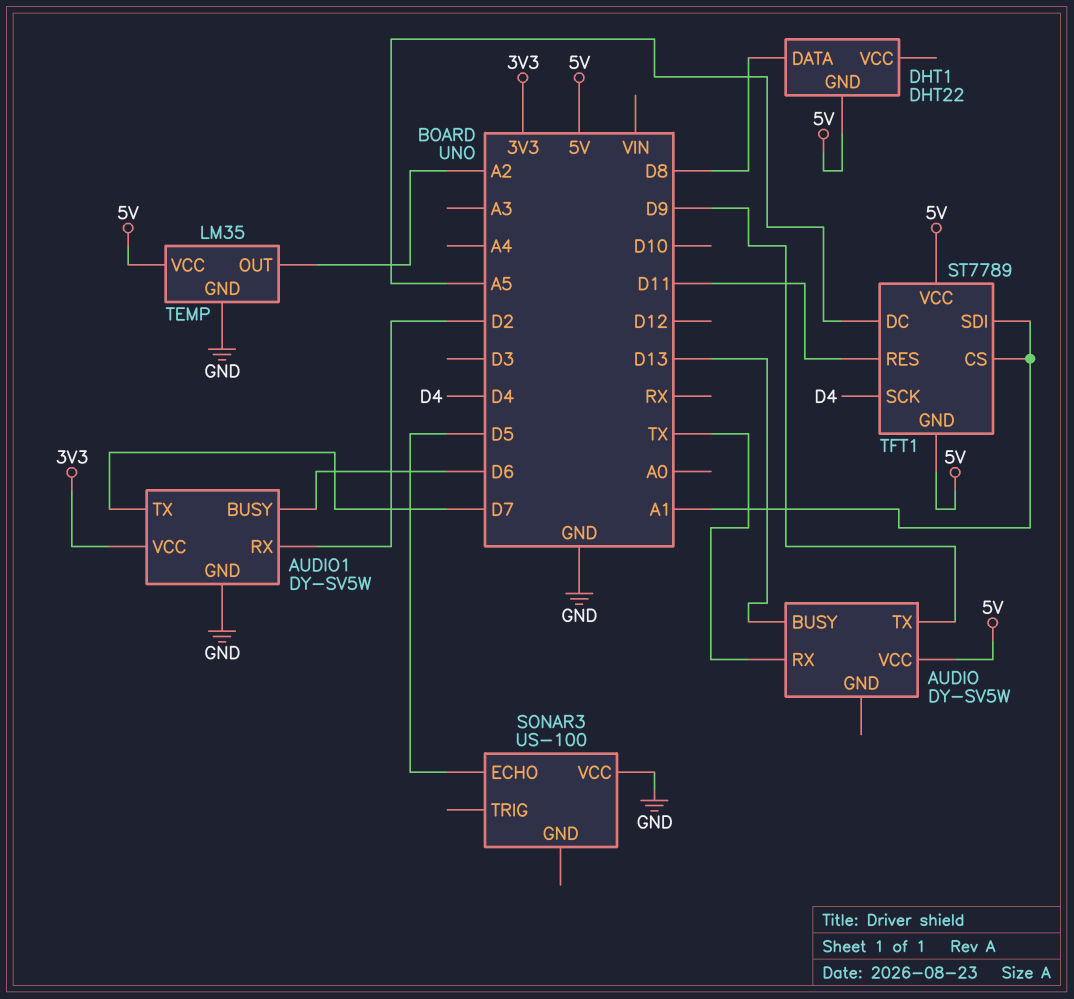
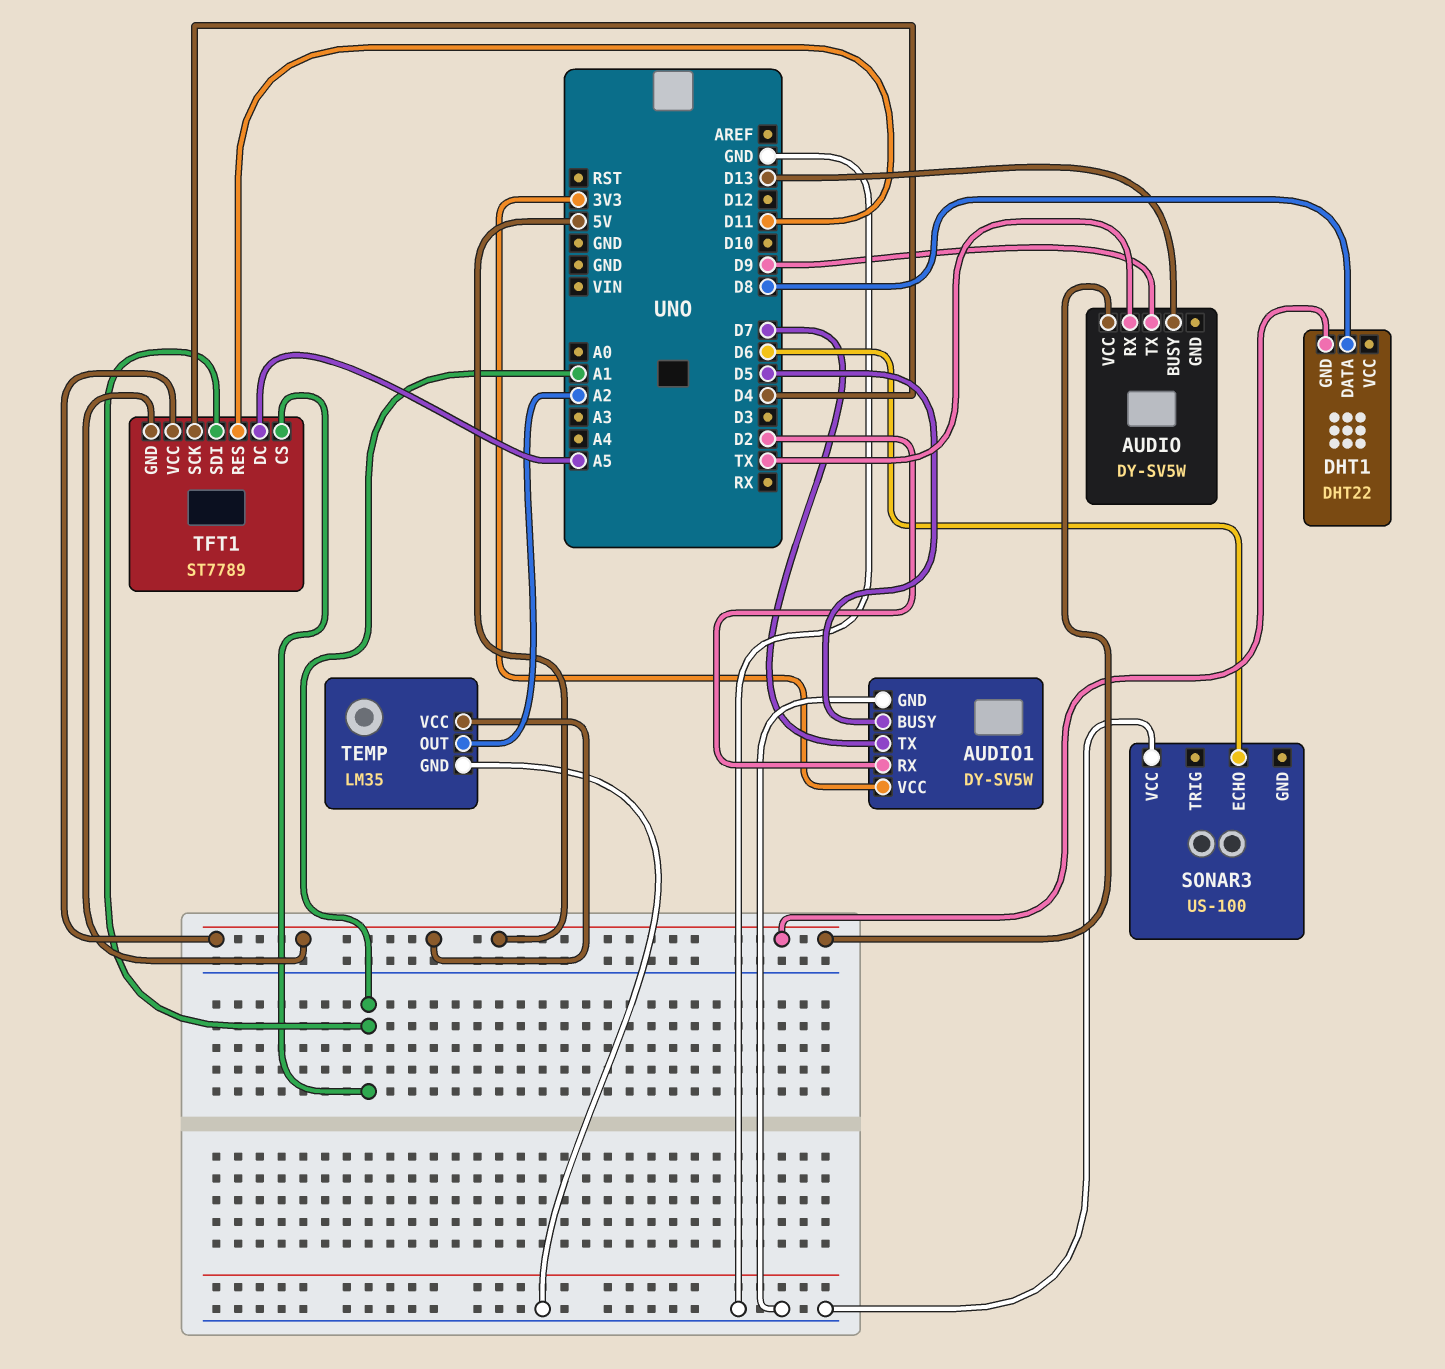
AUDIO1 pin BUSY: D6 -> D5
SONAR3 pin ECHO: D5 -> D6

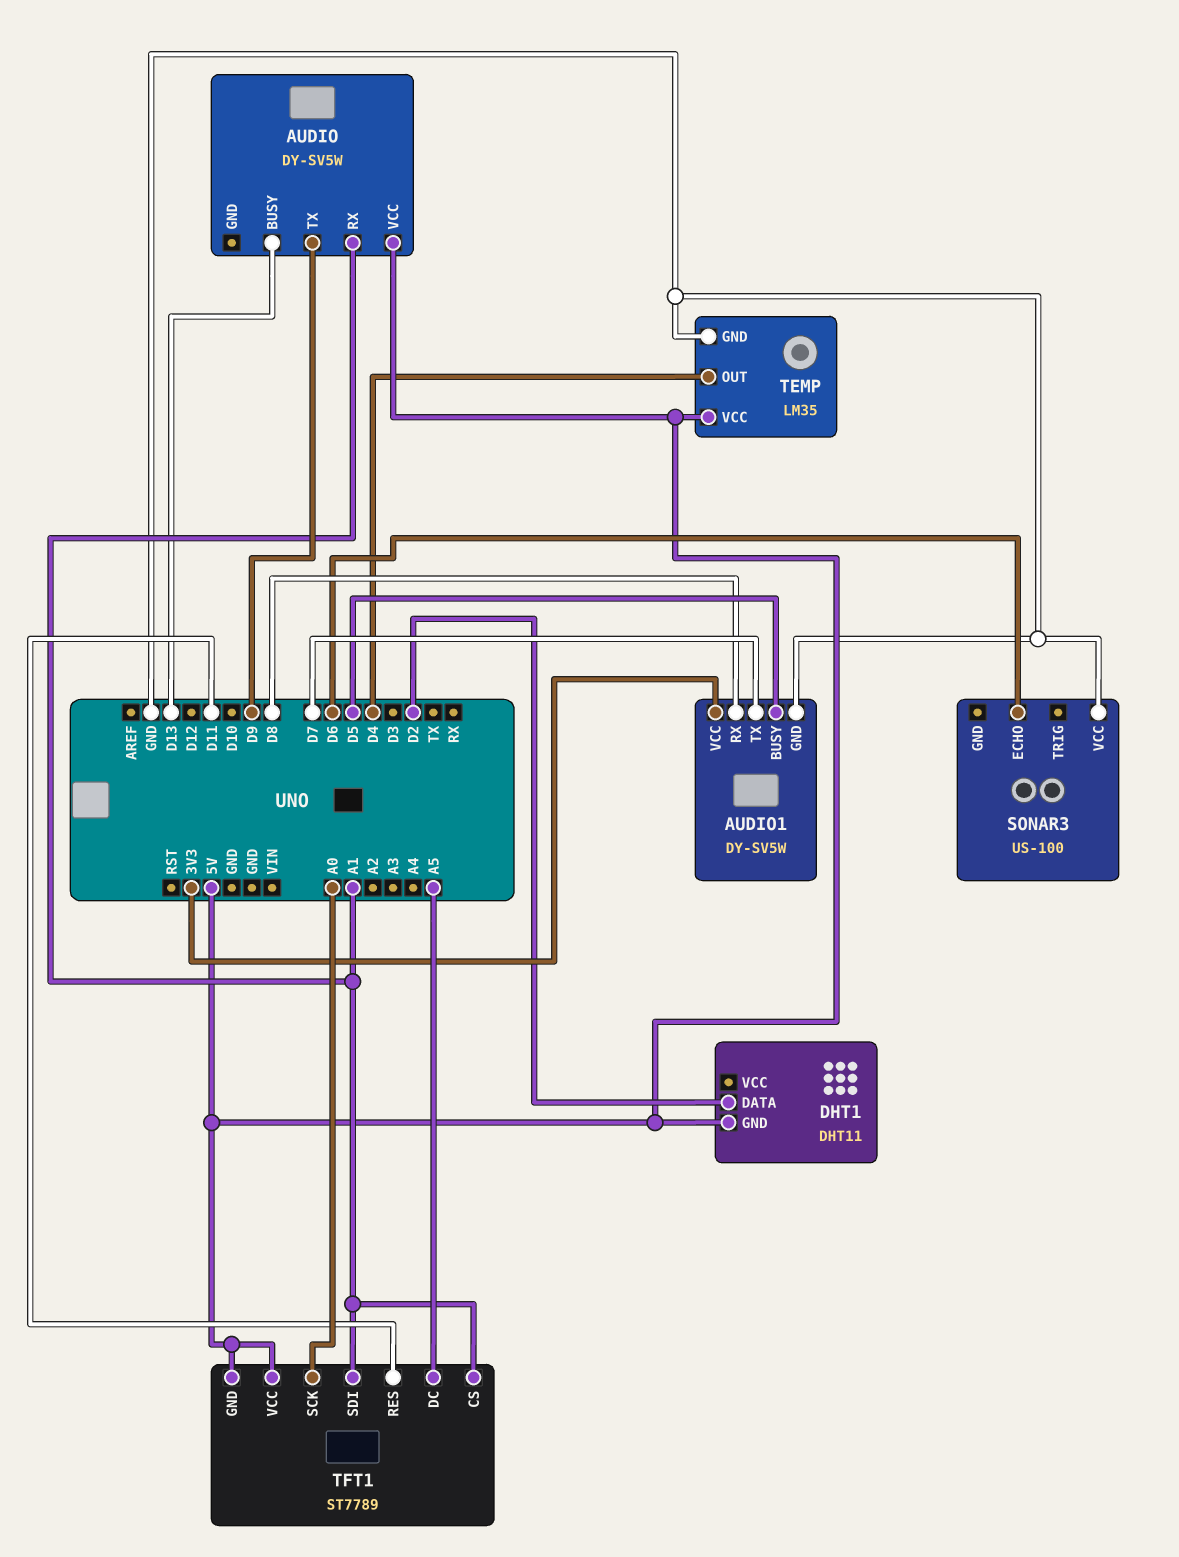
AUDIO pin RX: TX -> A1
AUDIO1 pin RX: D2 -> D8
DHT1: DHT22 -> DHT11
DHT1 pin DATA: D8 -> D2
TEMP pin OUT: A2 -> D4
TFT1 pin SCK: D4 -> A0

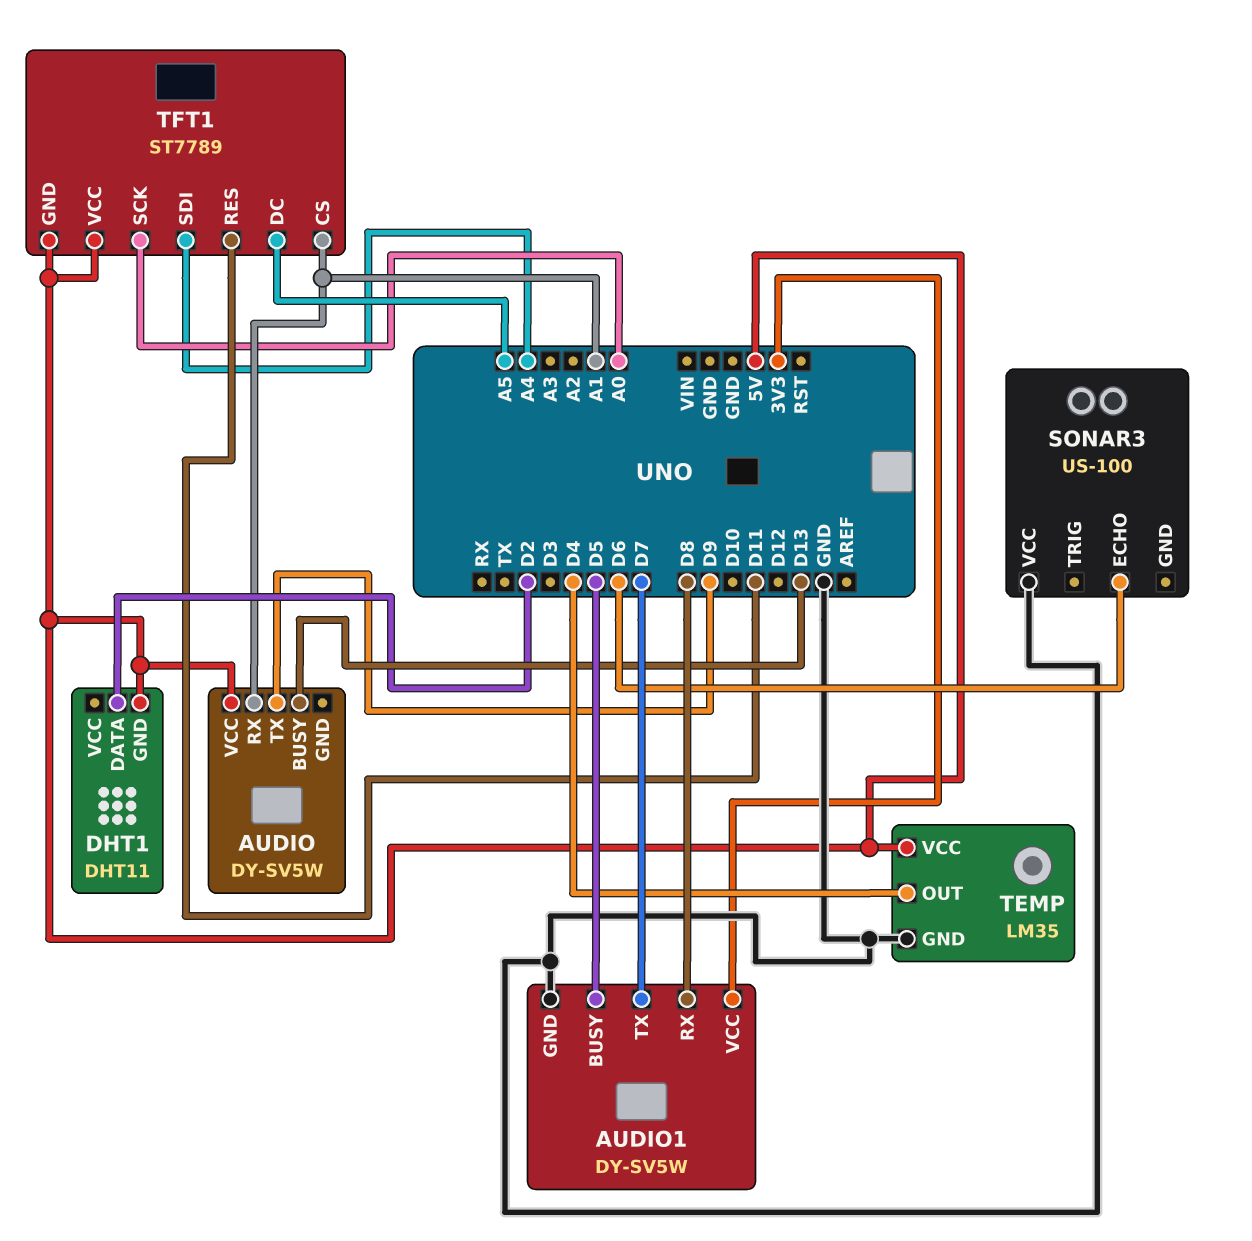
TFT1 pin SDI: A1 -> A4

